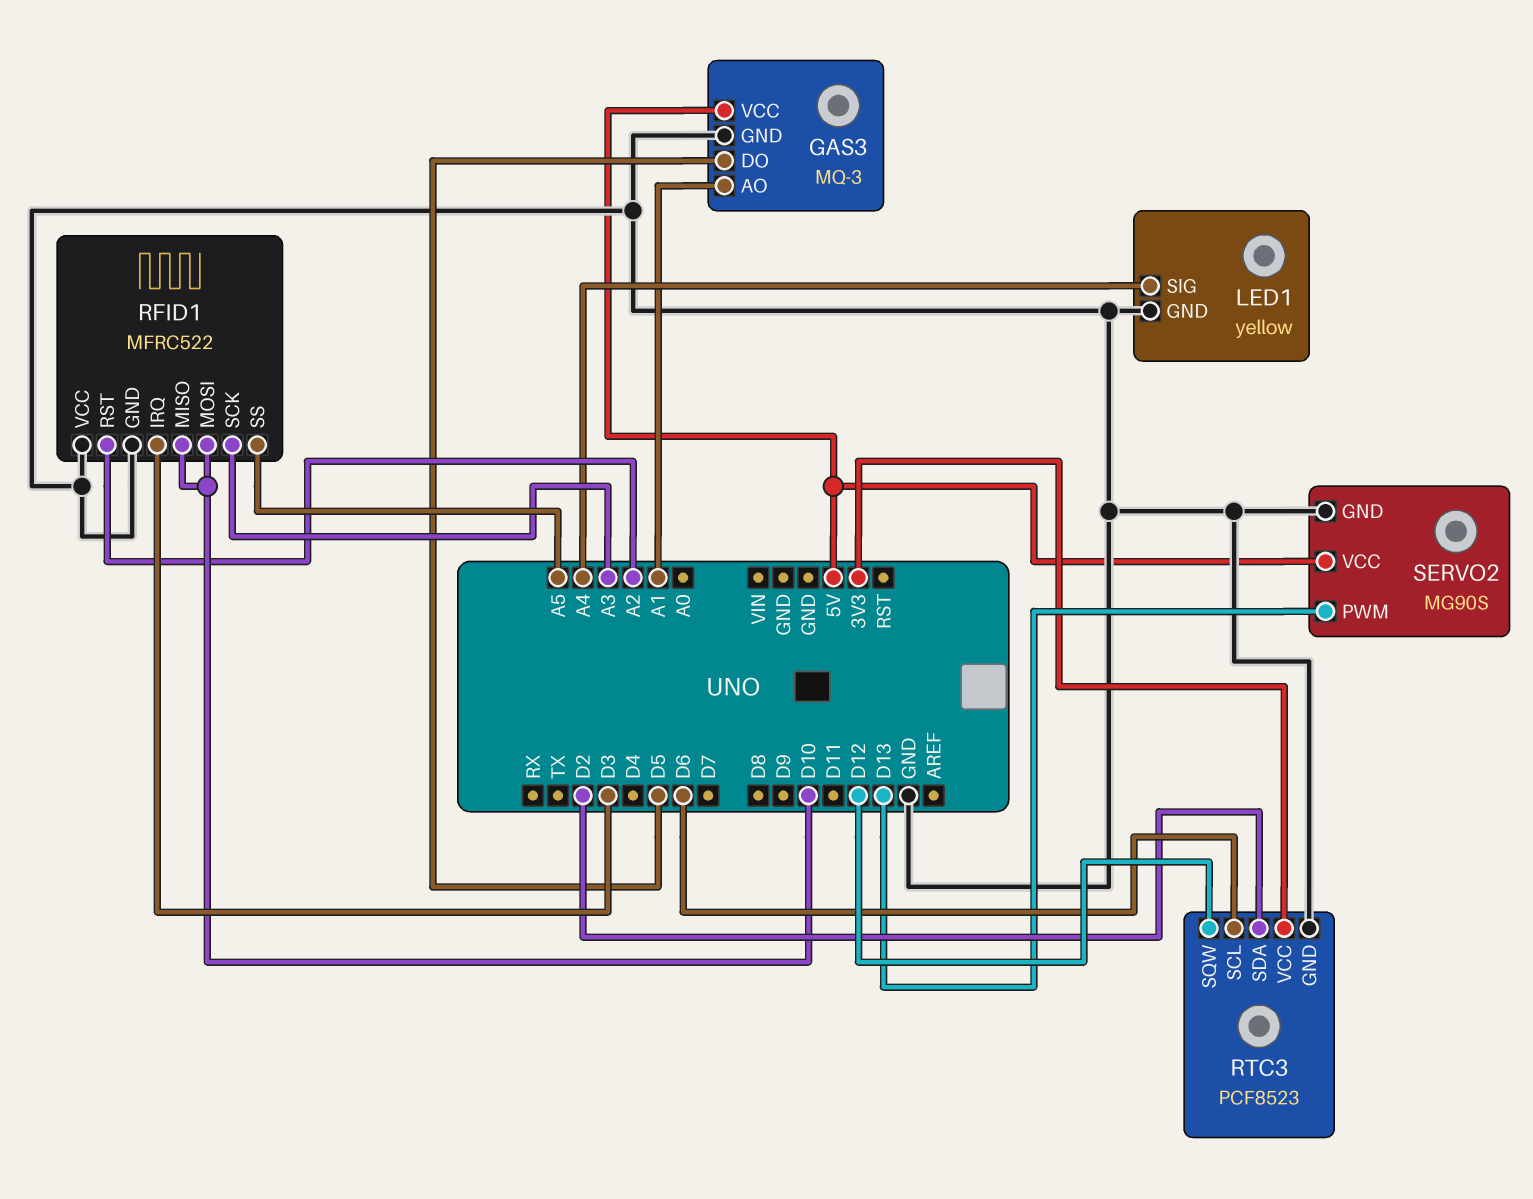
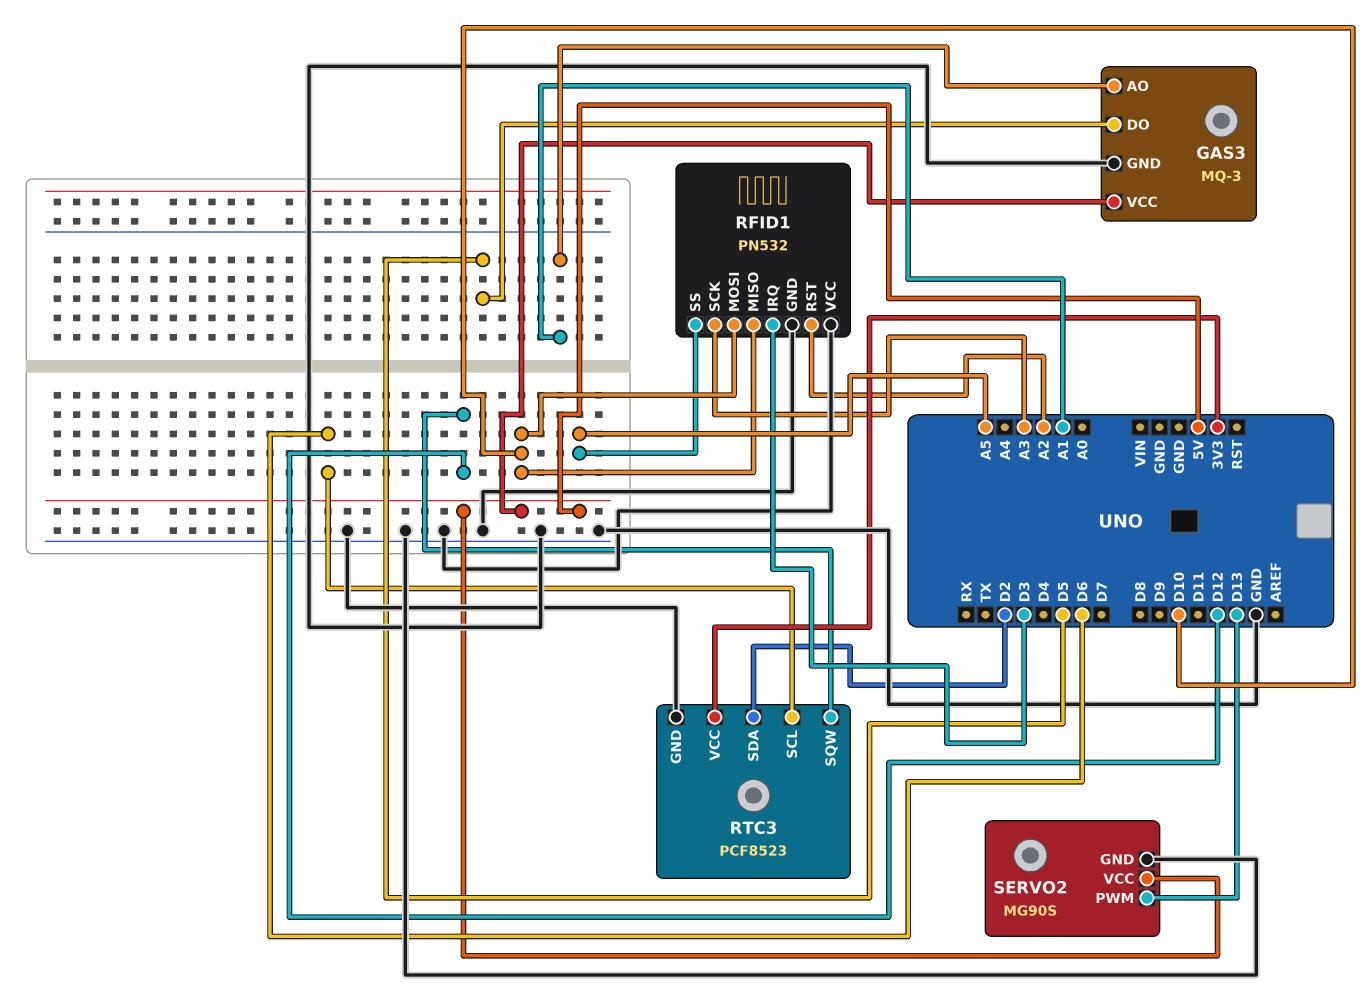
LED1: yellow -> none
LED1 pin GND: GND -> none
LED1 pin SIG: A4 -> none
RFID1: MFRC522 -> PN532

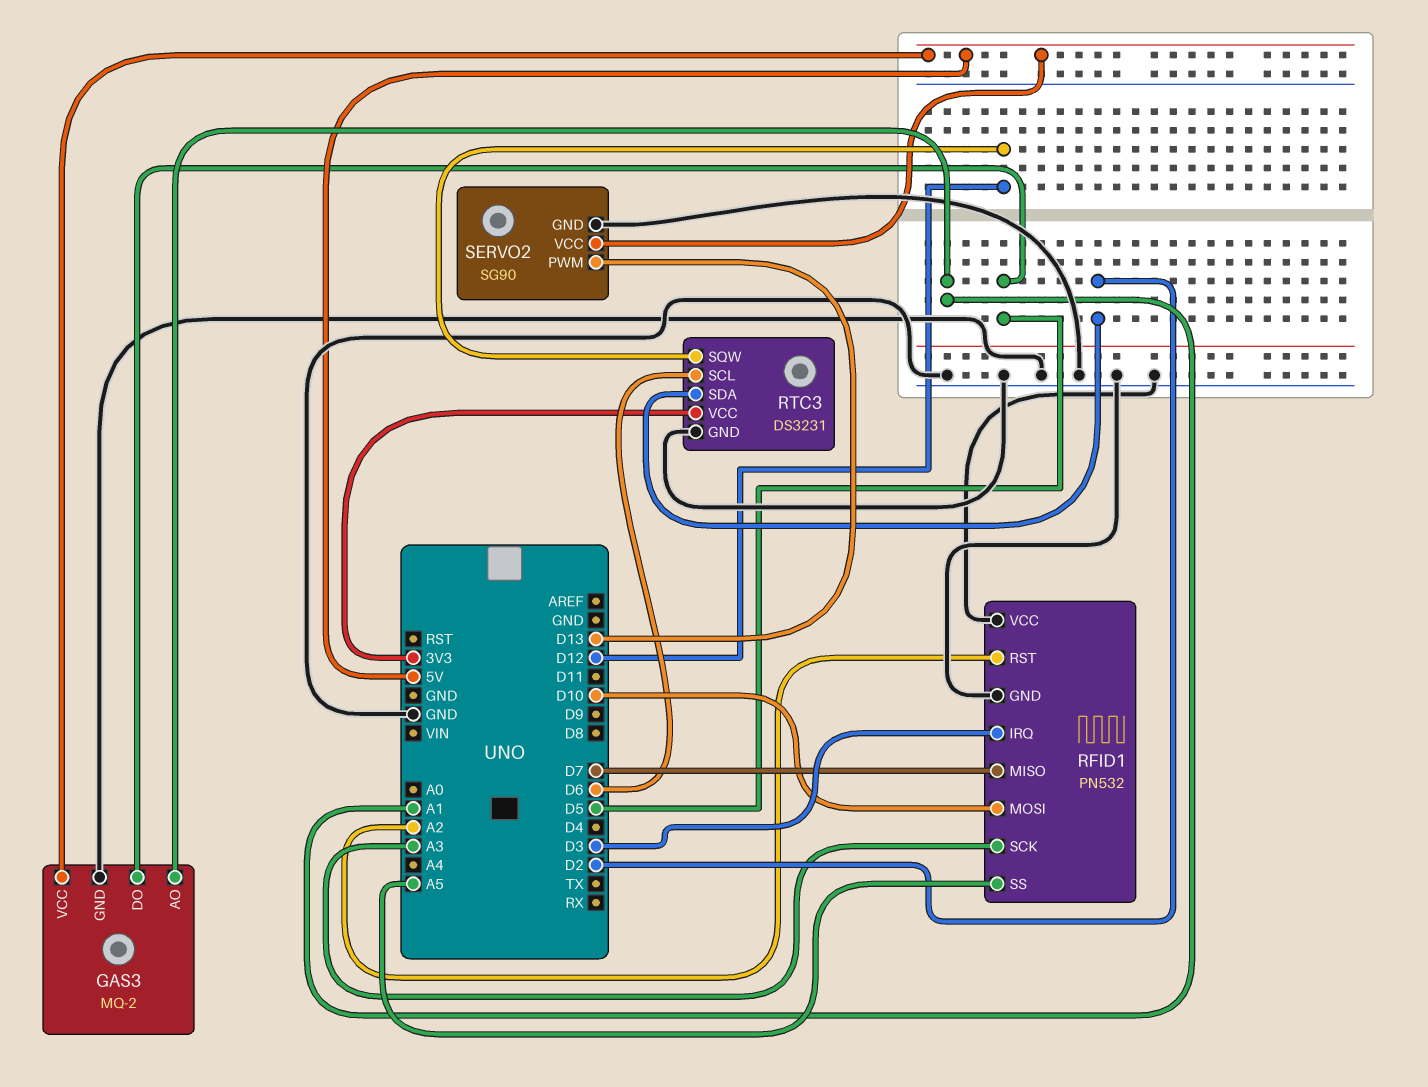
GAS3: MQ-3 -> MQ-2
RFID1 pin MISO: D10 -> D7
RTC3: PCF8523 -> DS3231
SERVO2: MG90S -> SG90

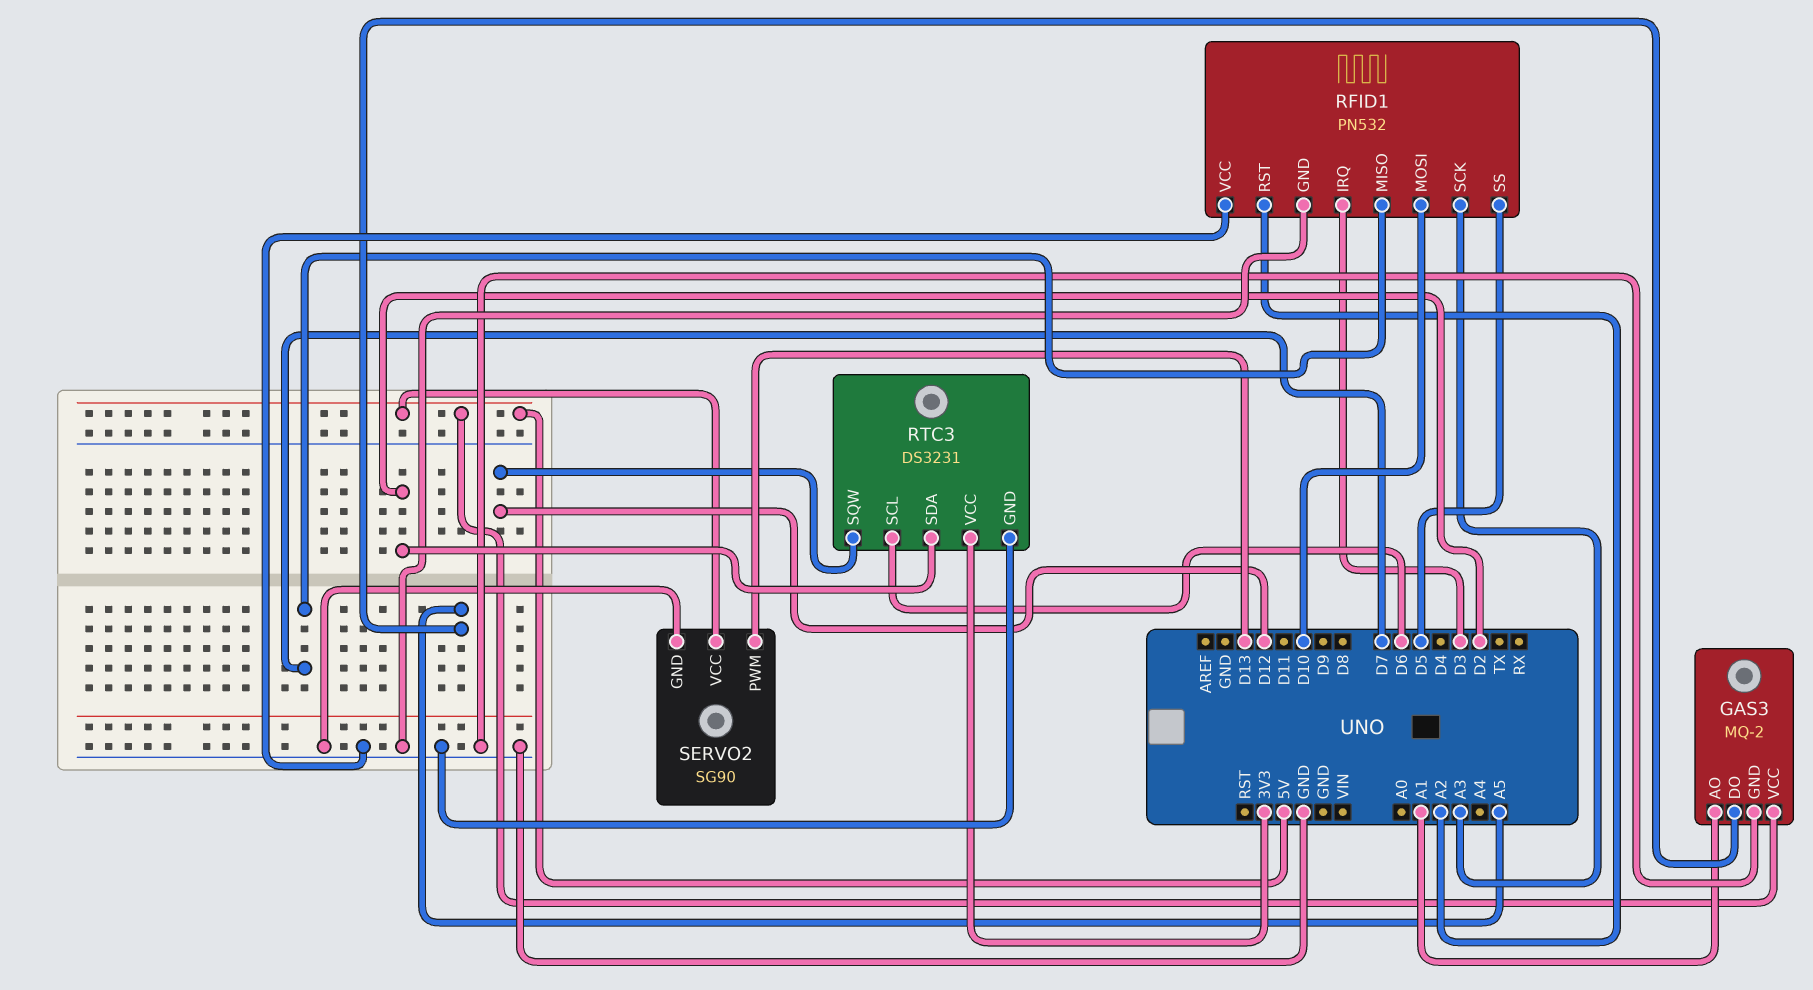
GAS3 pin DO: D5 -> A5
RFID1 pin SS: A5 -> D5

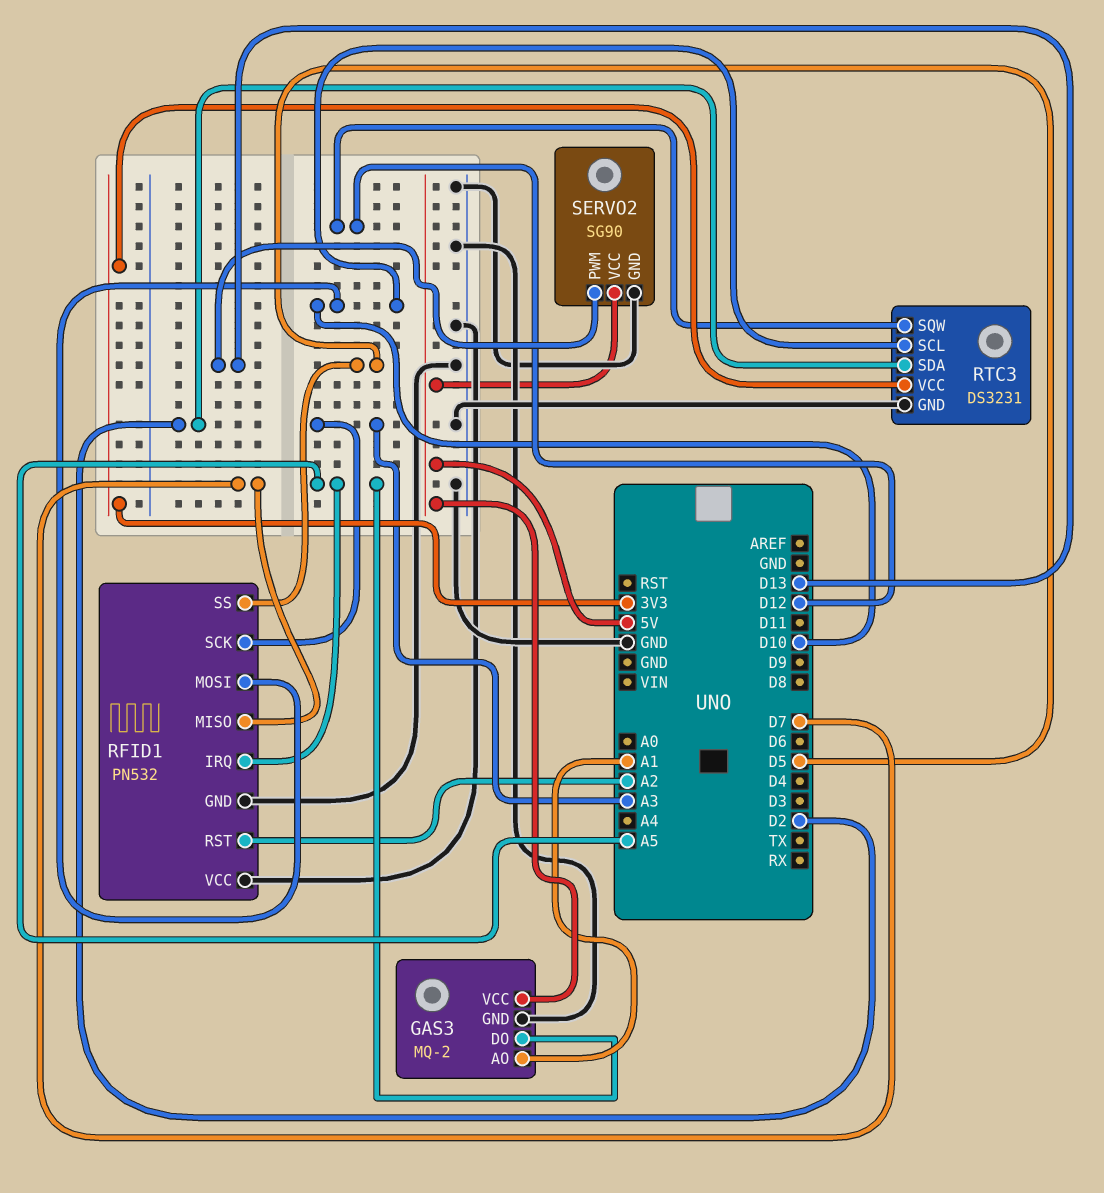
RFID1 pin IRQ: D3 -> A5
RTC3 pin SCL: D6 -> D10

